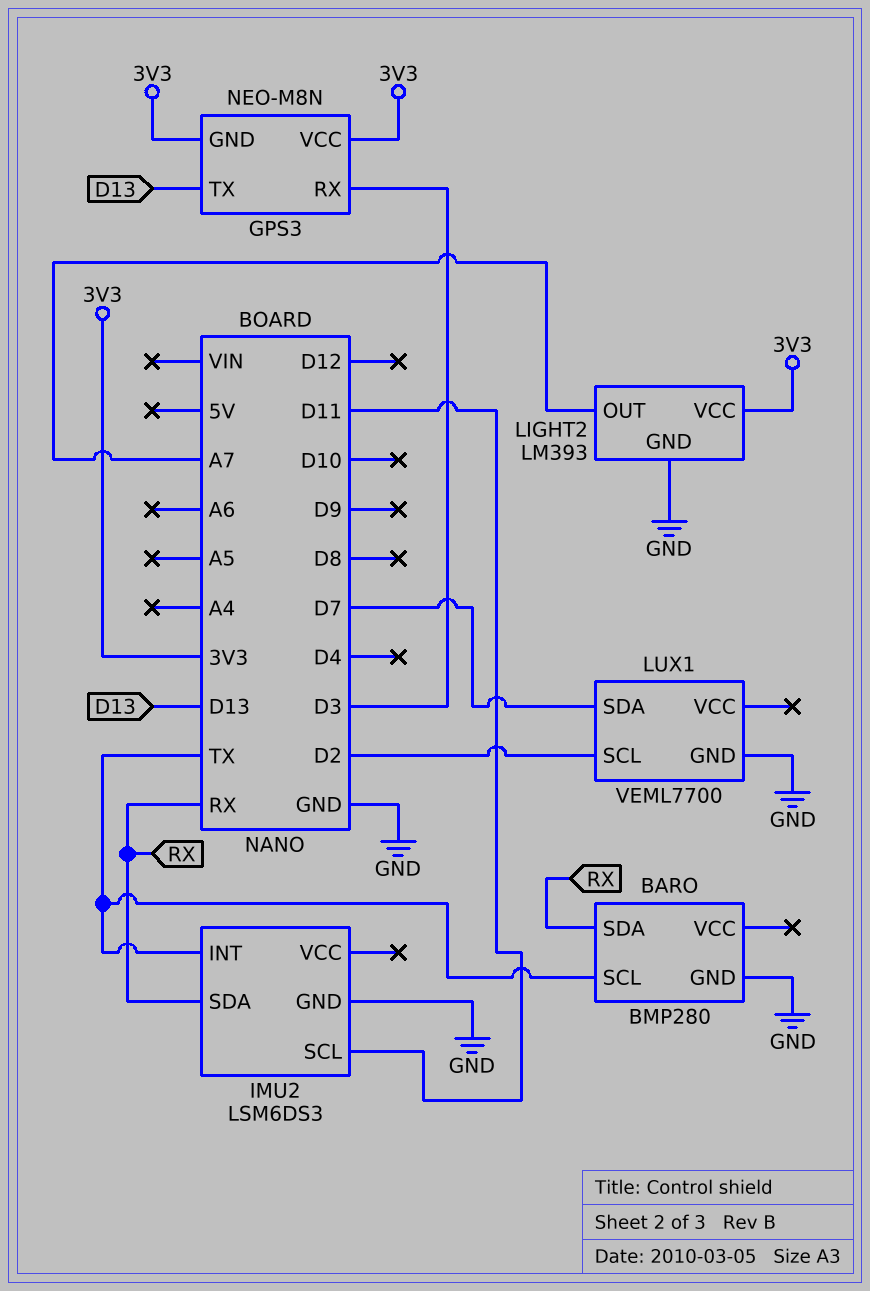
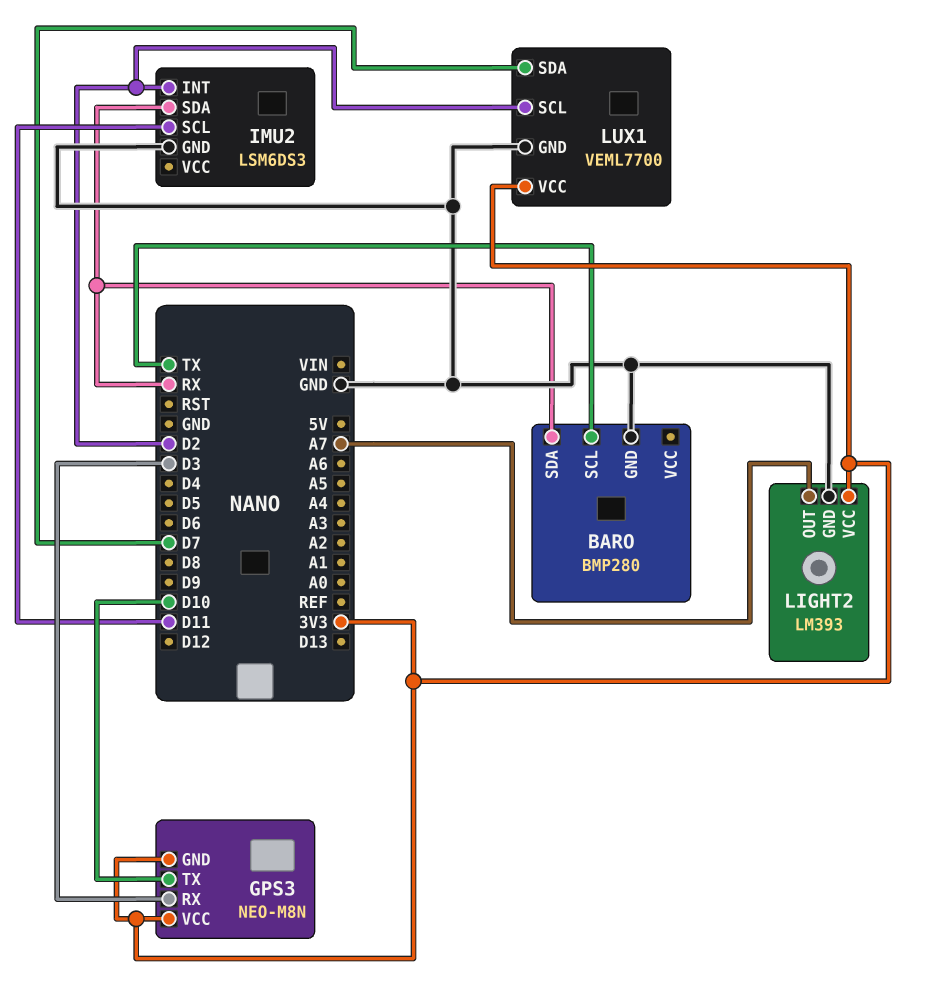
GPS3 pin TX: D13 -> D10
IMU2 pin INT: TX -> D2
LUX1 pin VCC: none -> 3V3

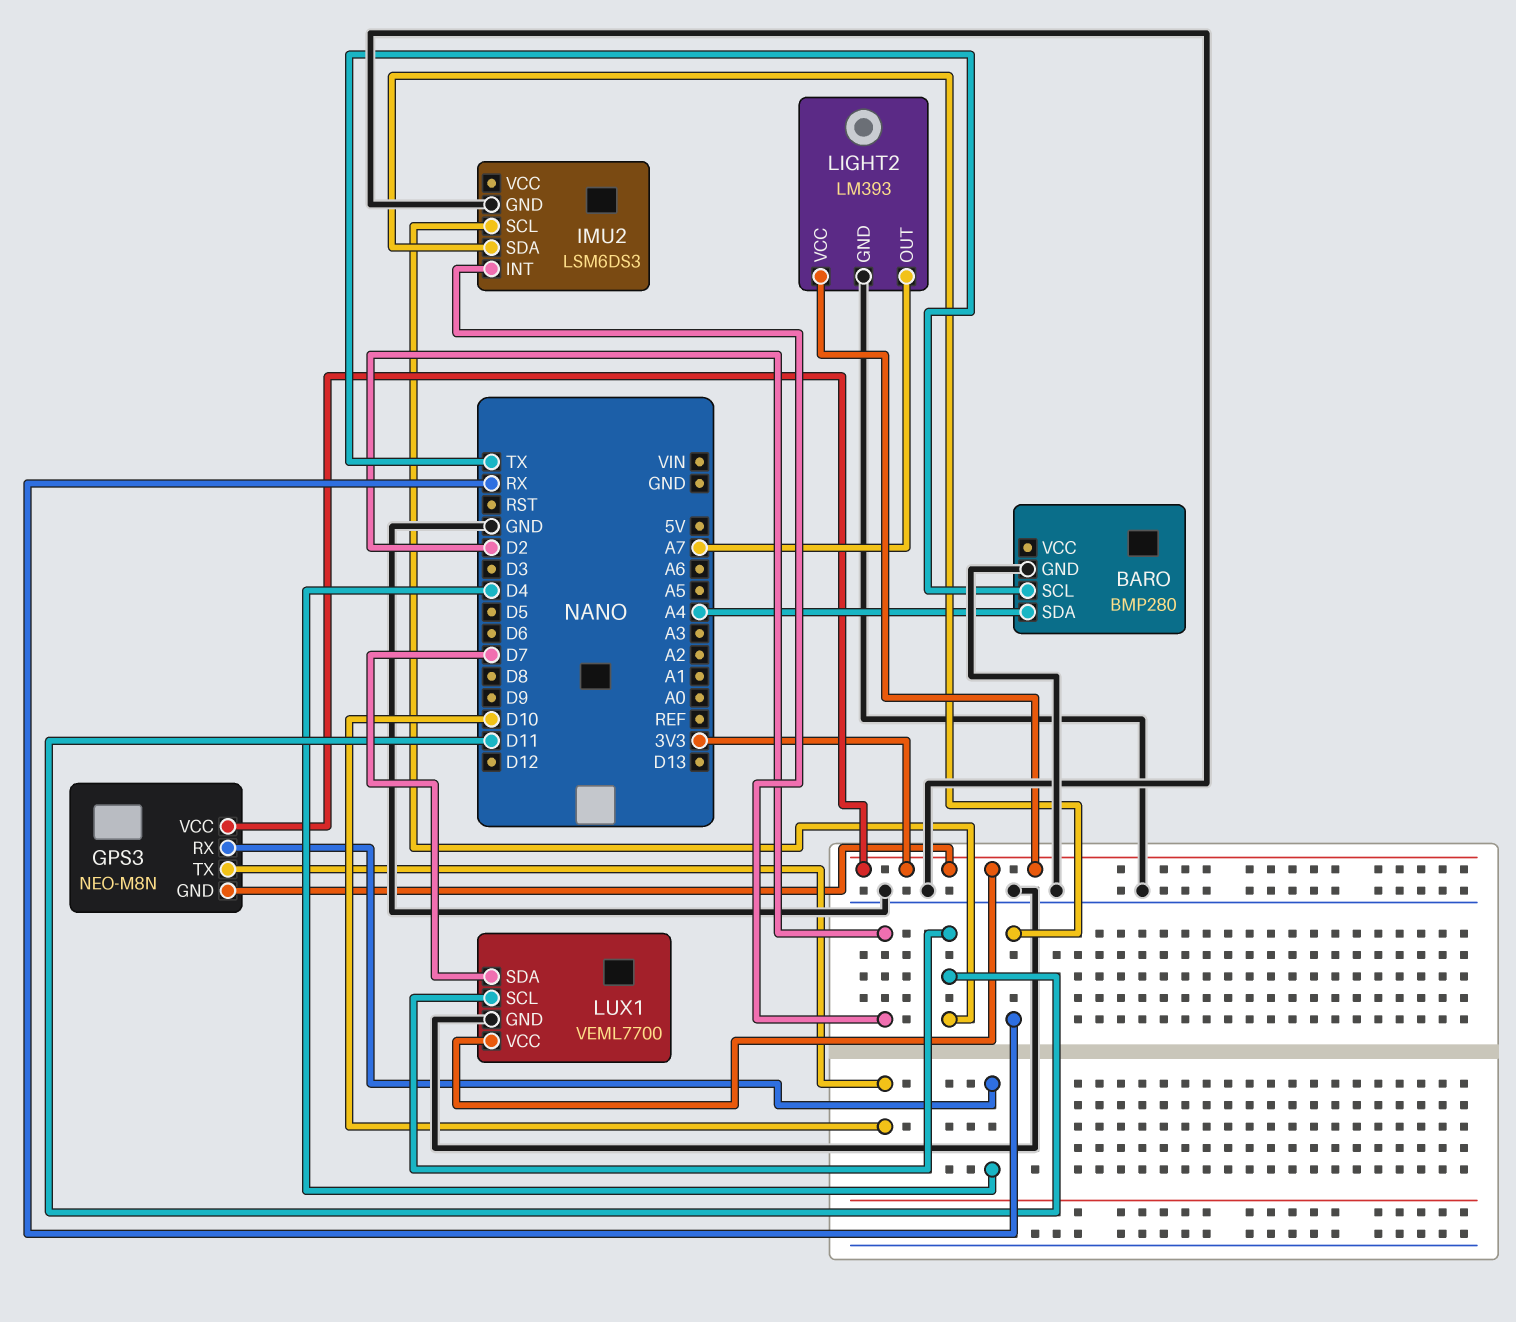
BARO pin SDA: RX -> A4
GPS3 pin RX: D3 -> D4
LUX1 pin SCL: D2 -> D11

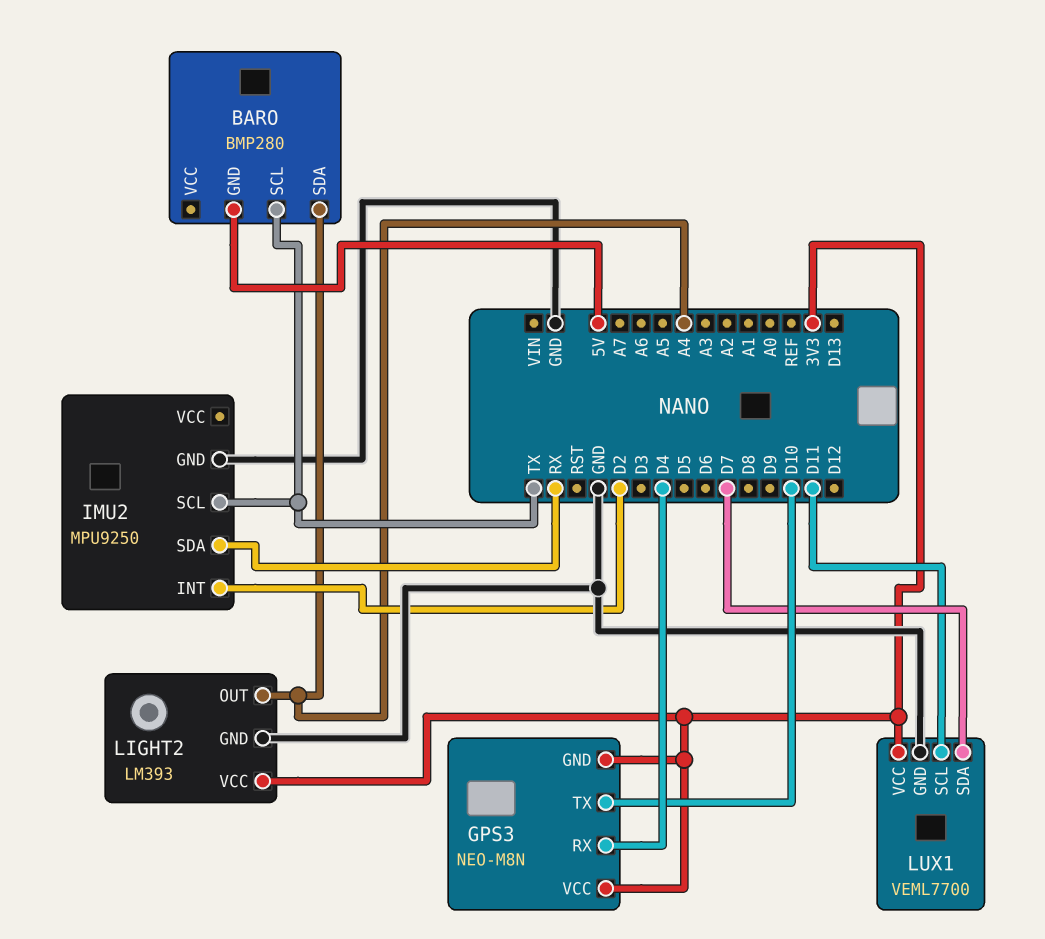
BARO pin GND: GND -> 5V
IMU2: LSM6DS3 -> MPU9250
IMU2 pin SCL: D11 -> TX
LIGHT2 pin OUT: A7 -> A4

